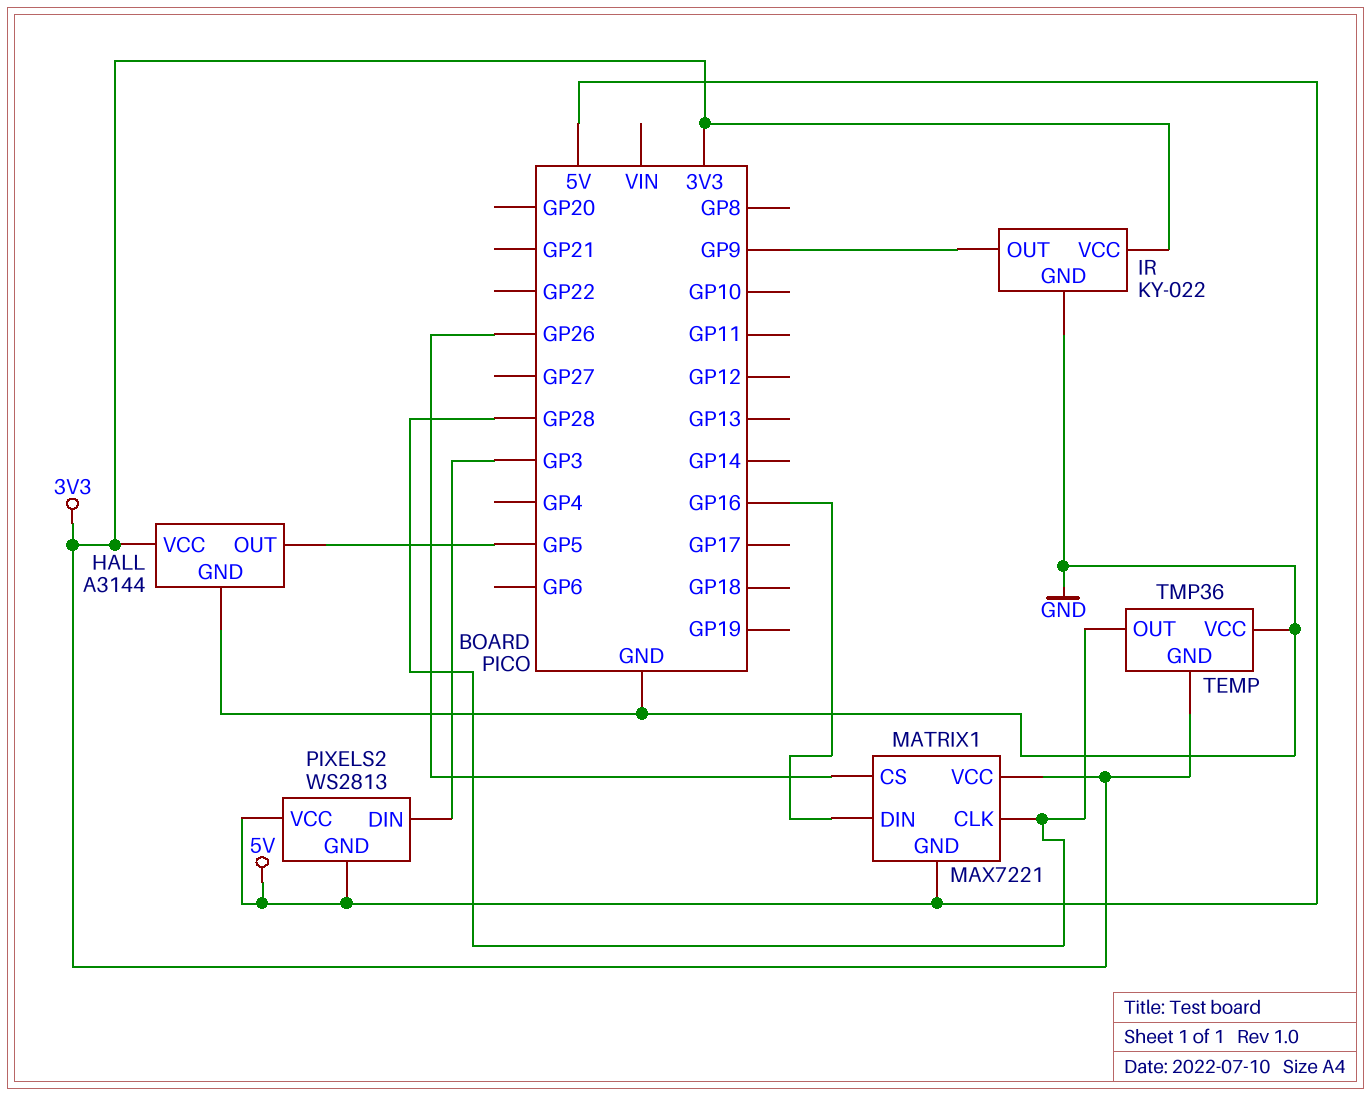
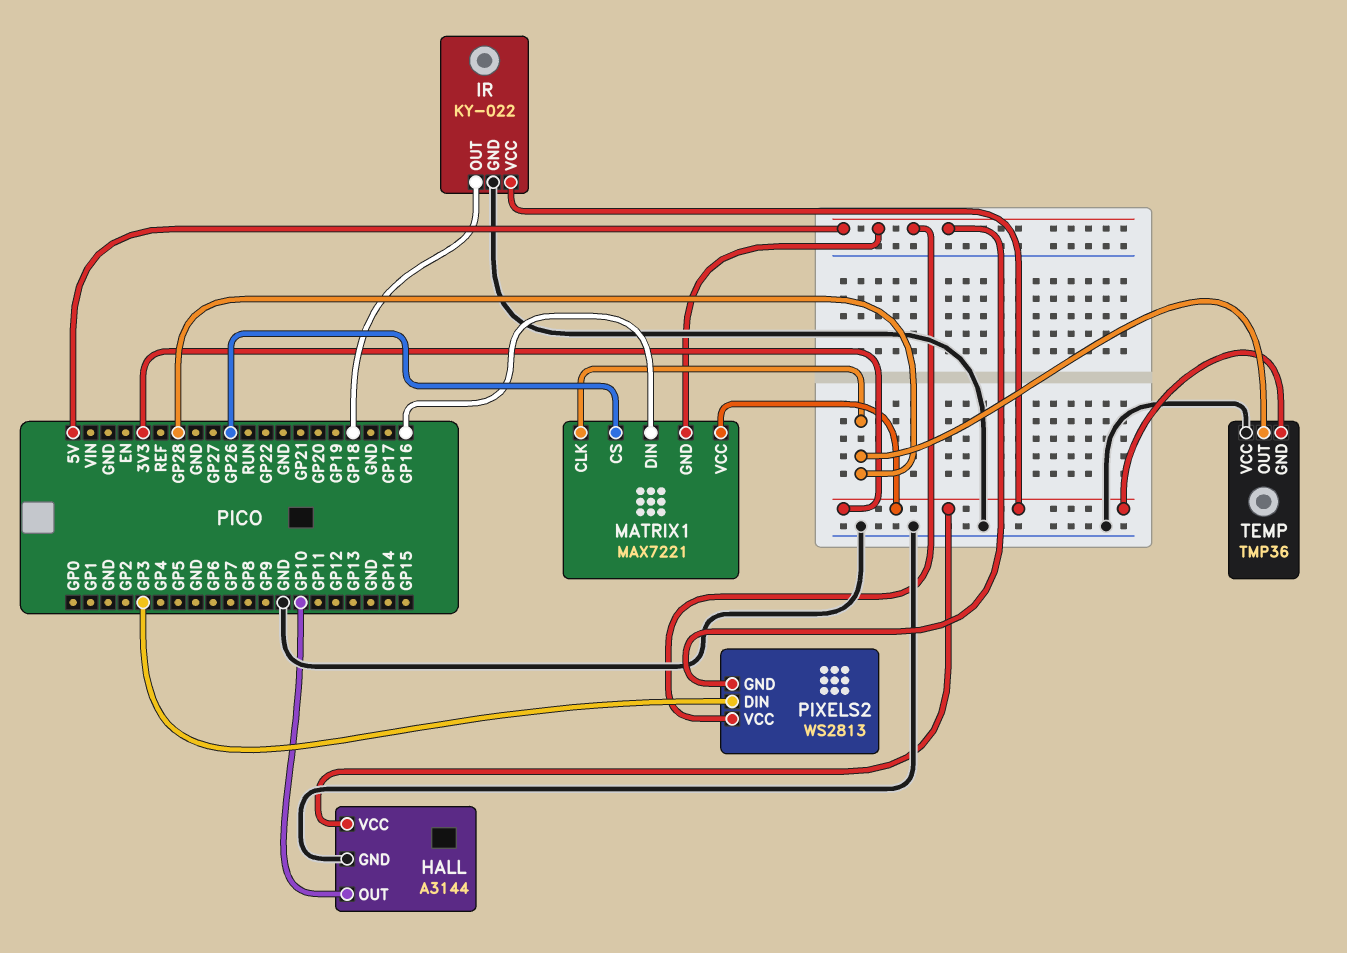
HALL pin OUT: GP5 -> GP10
IR pin OUT: GP9 -> GP18

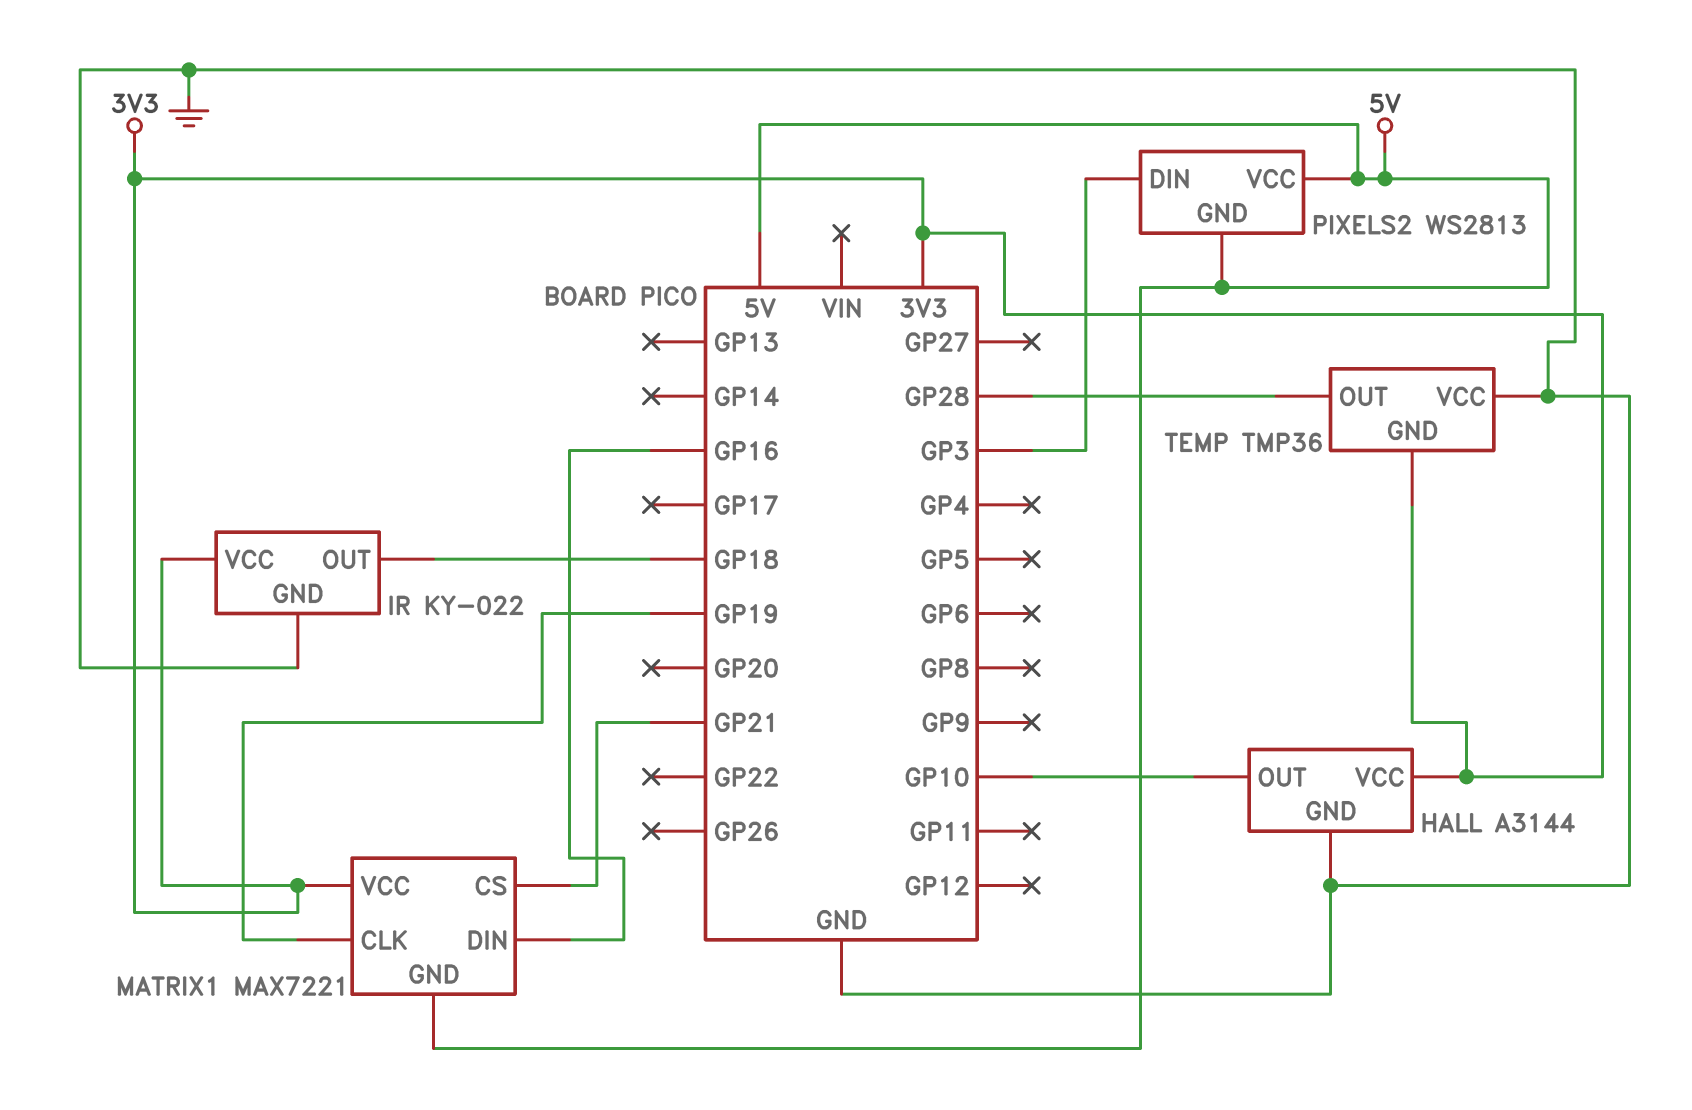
MATRIX1 pin CLK: GP28 -> GP19
MATRIX1 pin CS: GP26 -> GP21

